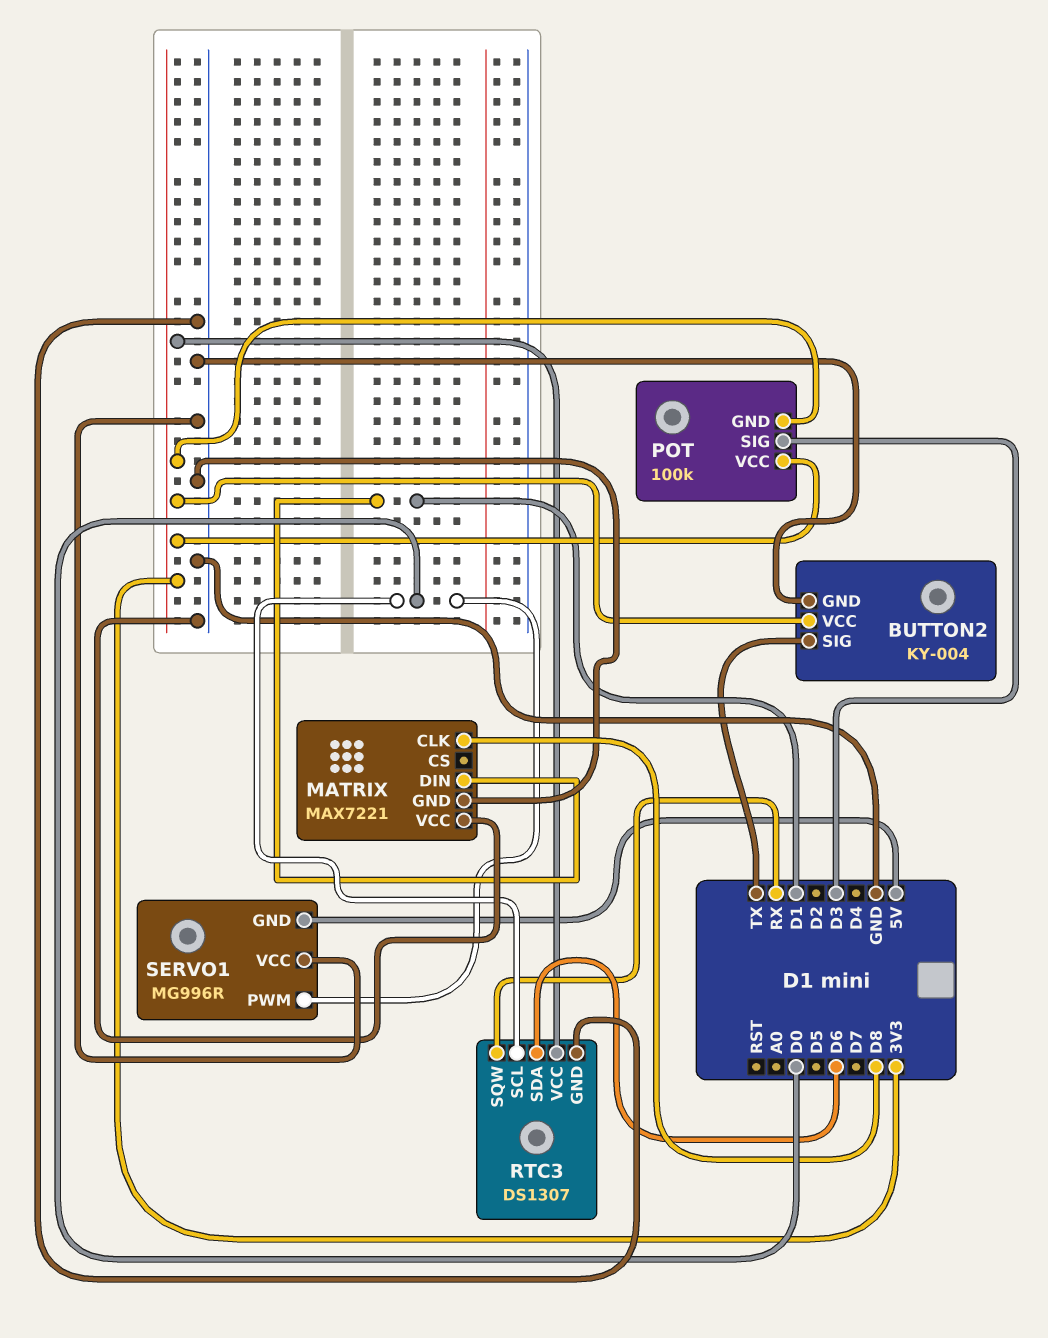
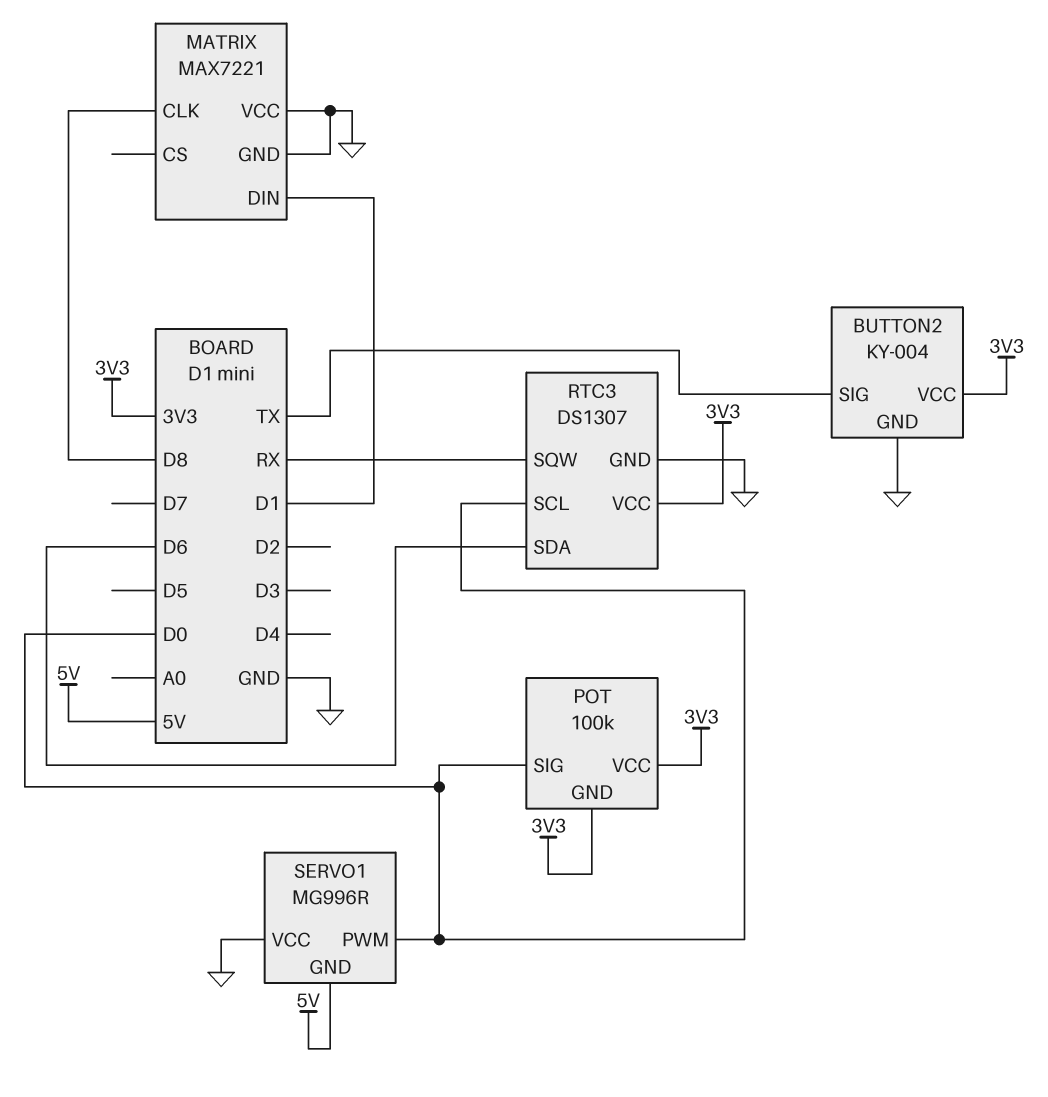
POT pin SIG: D3 -> D0

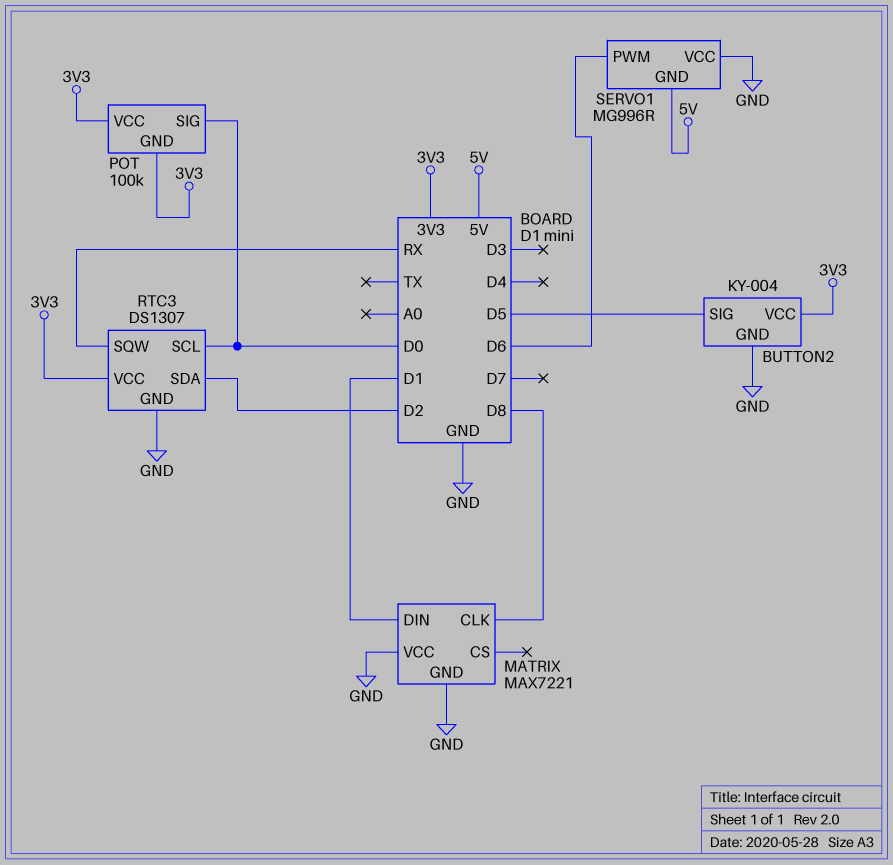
BUTTON2 pin SIG: TX -> D5
RTC3 pin SDA: D6 -> D2
SERVO1 pin PWM: D0 -> D6

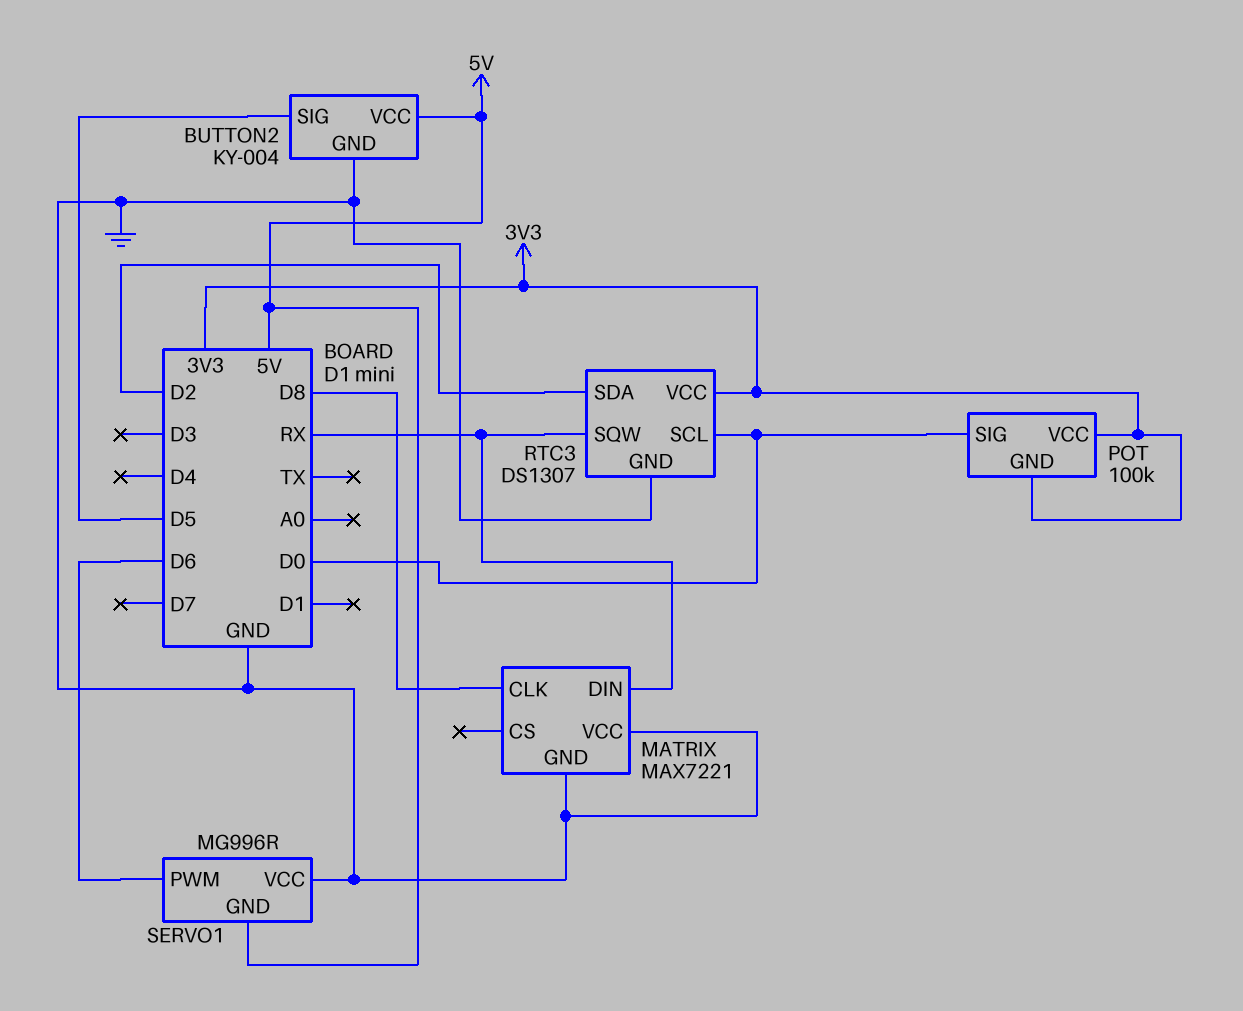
BUTTON2 pin VCC: 3V3 -> 5V
MATRIX pin DIN: D1 -> RX

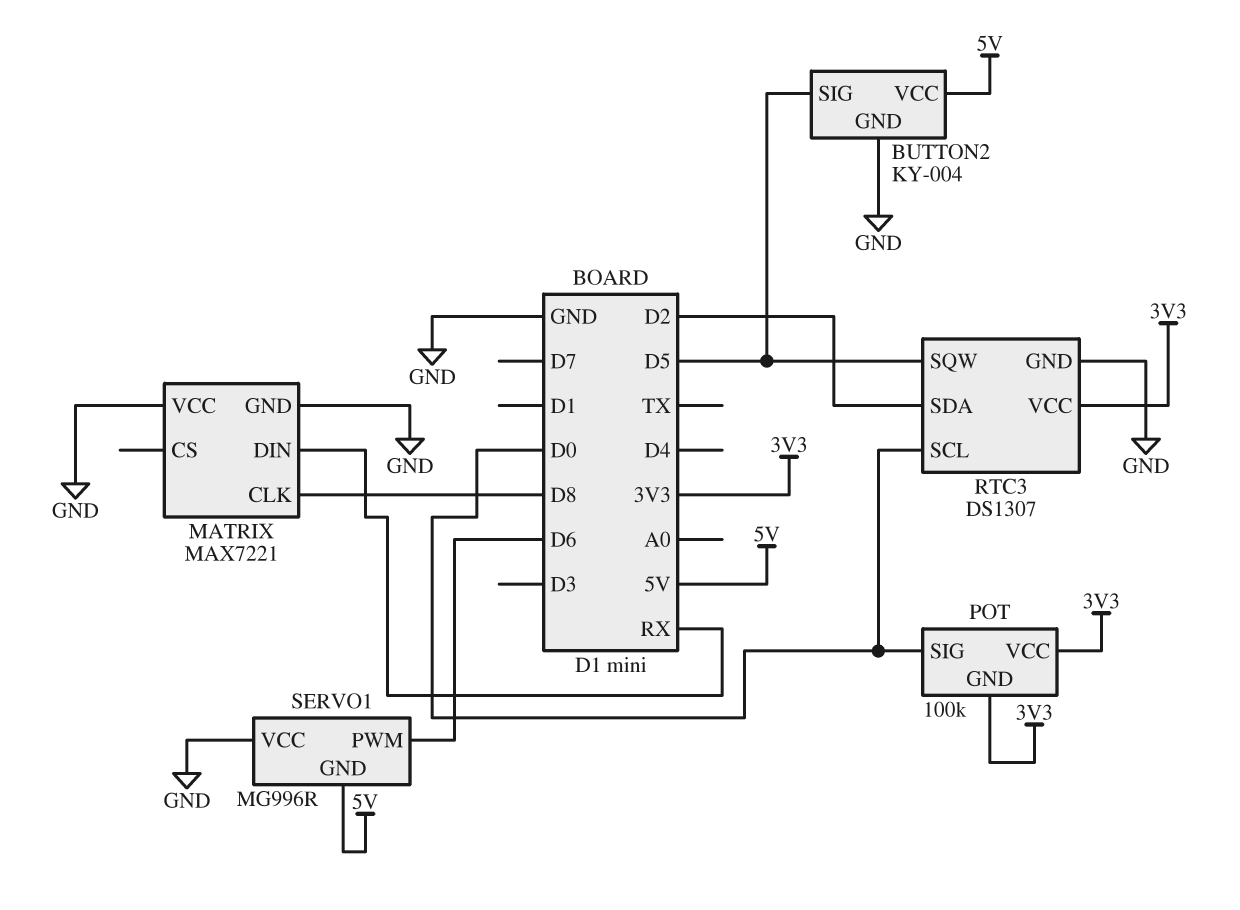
RTC3 pin SQW: RX -> D5

